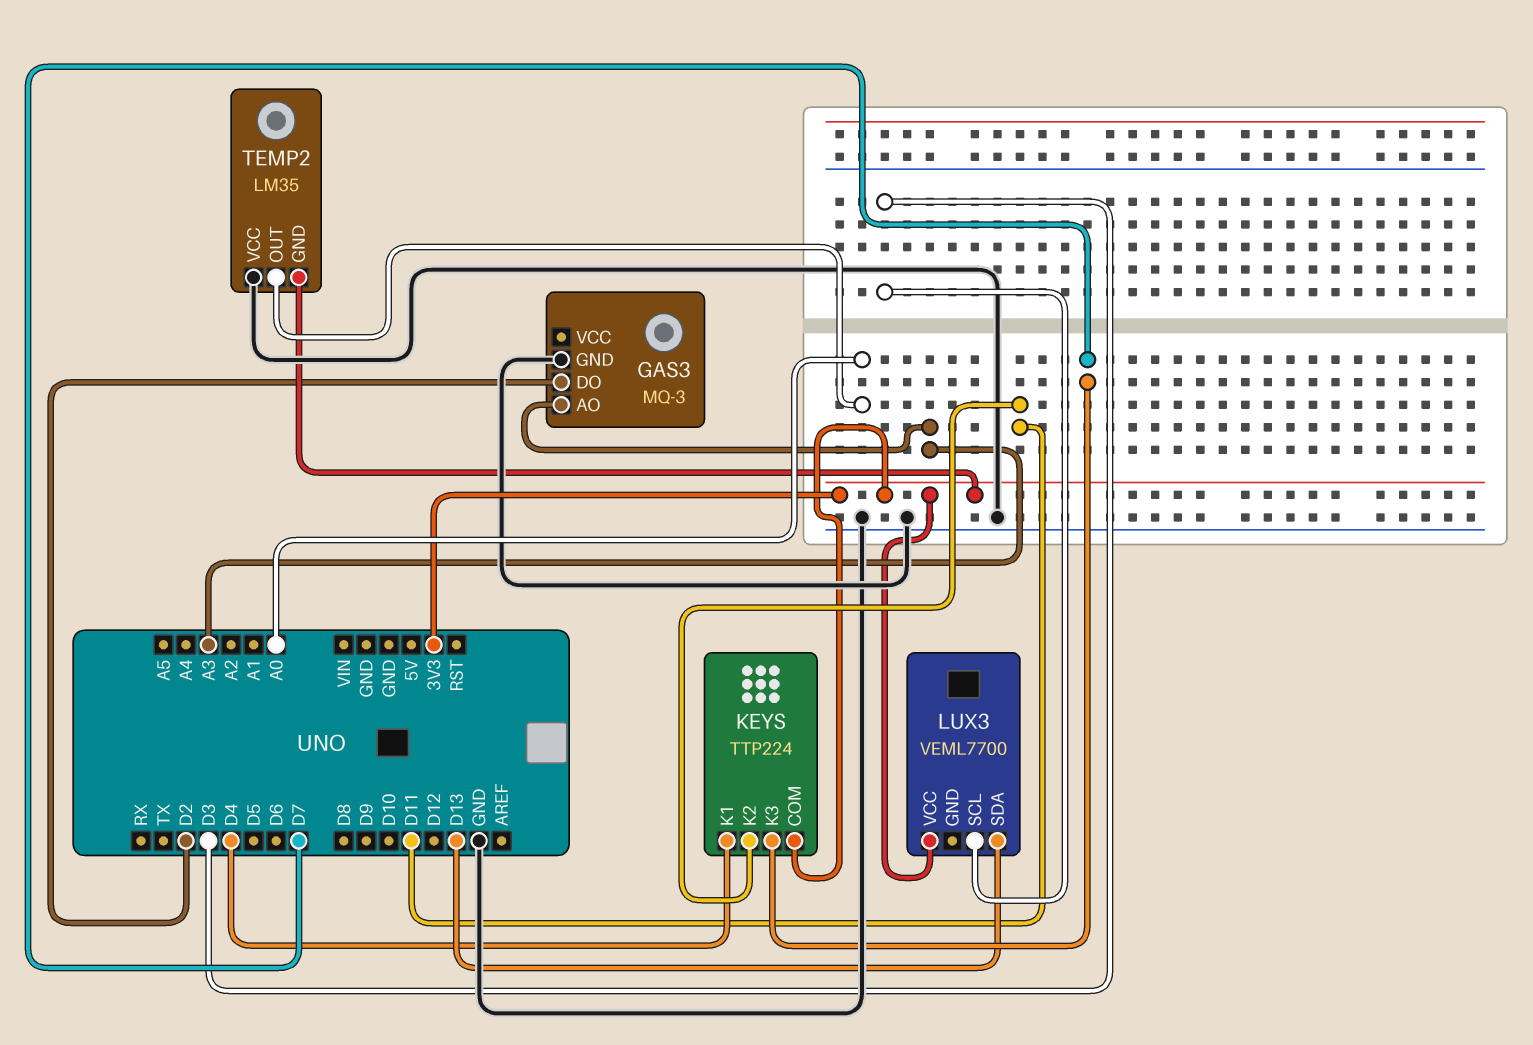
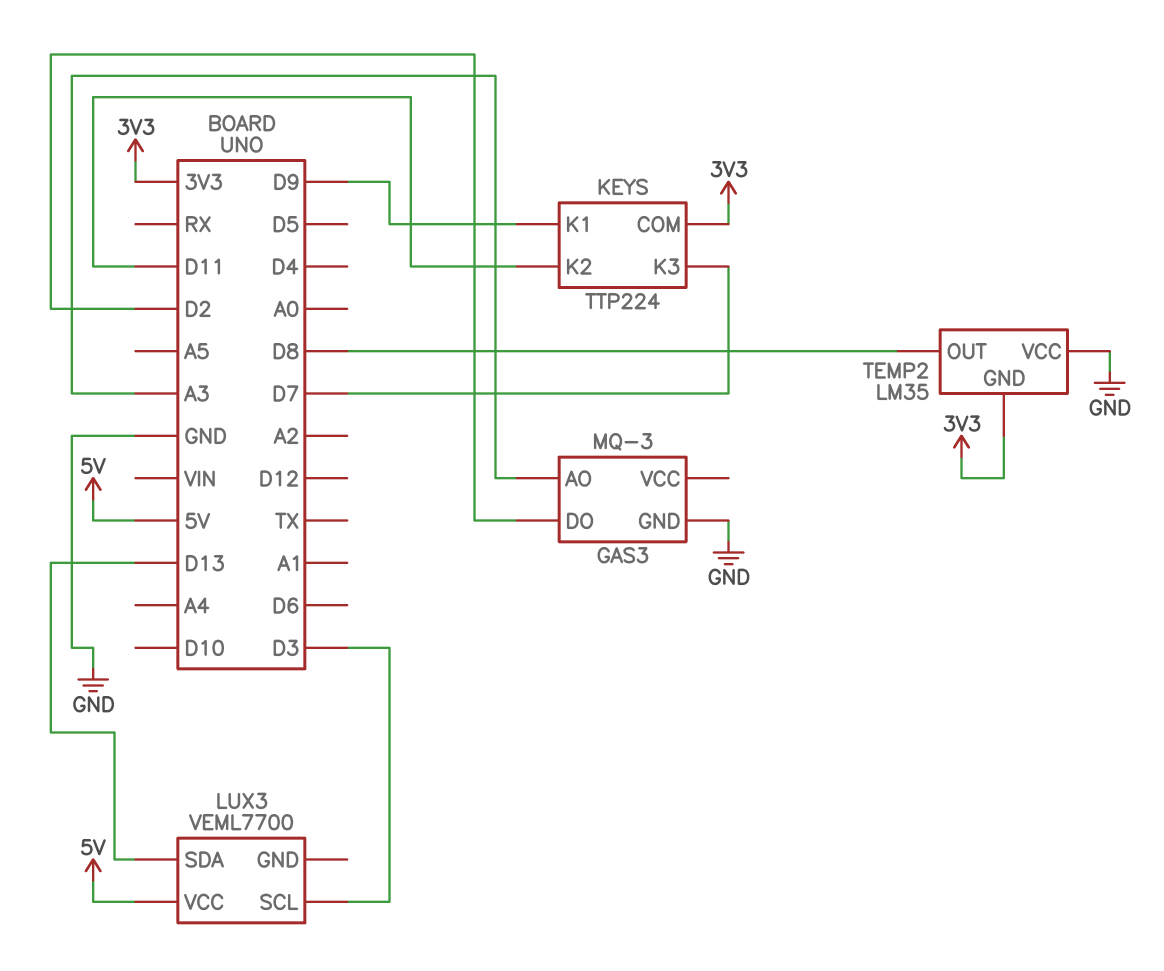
KEYS pin K1: D4 -> D9
LUX3 pin VCC: 3V3 -> 5V
TEMP2 pin OUT: A0 -> D8

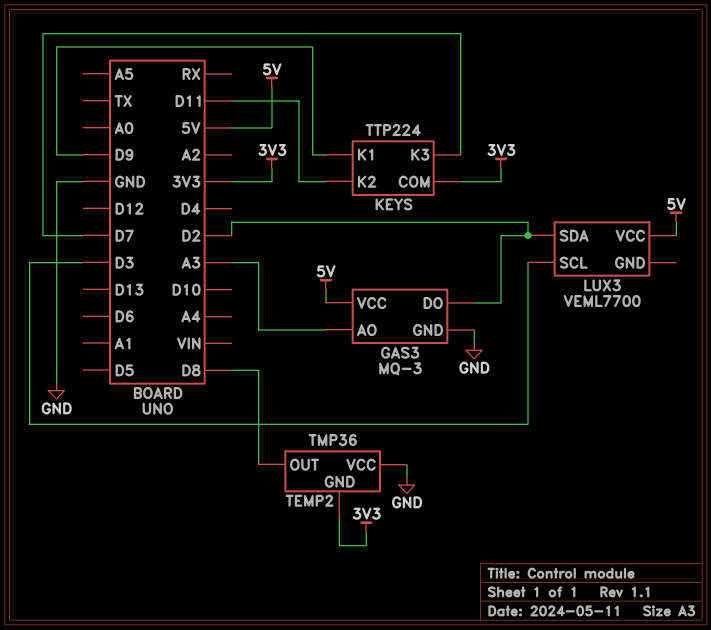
GAS3 pin VCC: none -> 5V
LUX3 pin SDA: D13 -> D2
TEMP2: LM35 -> TMP36

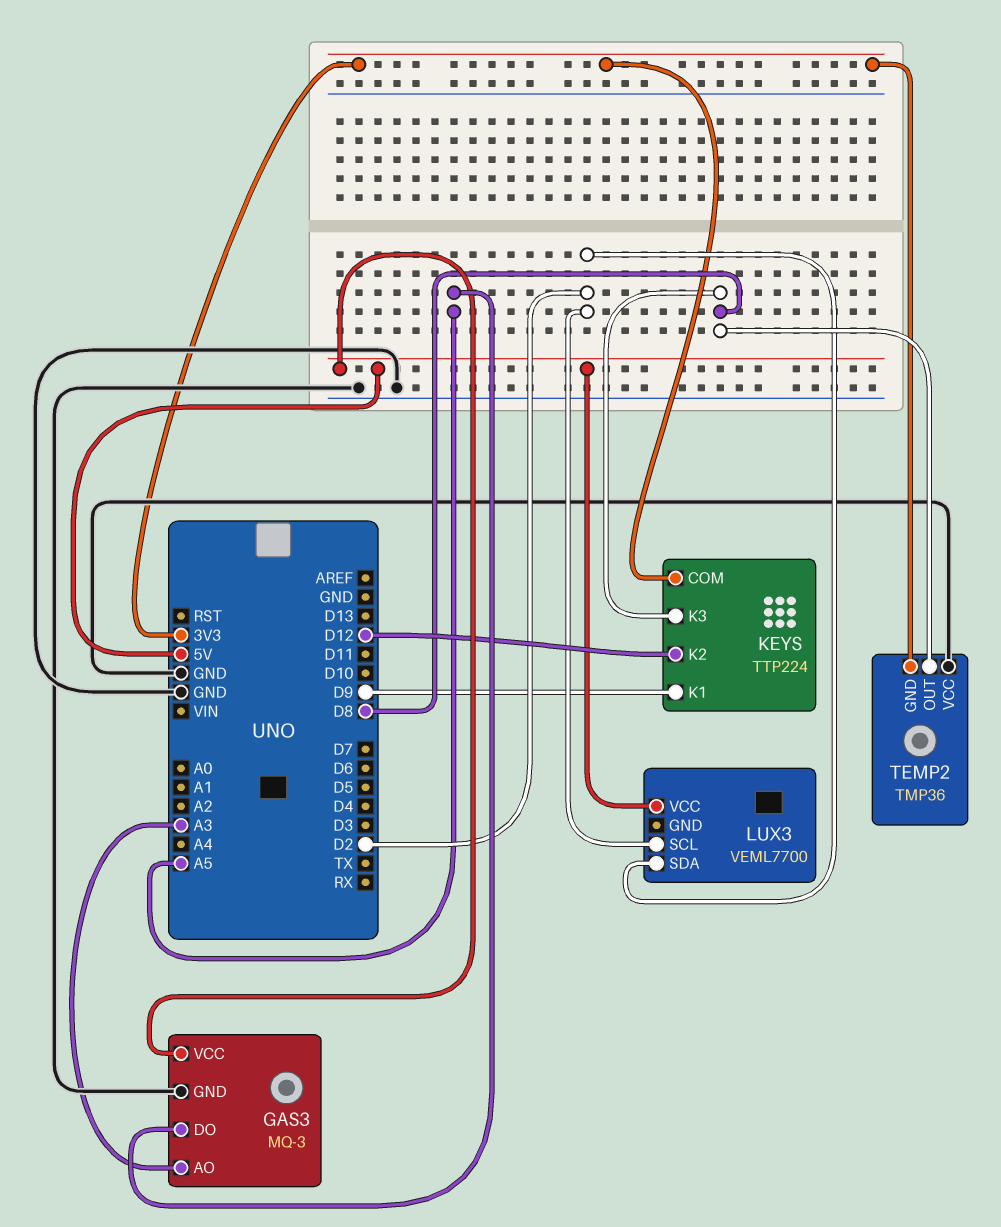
GAS3 pin DO: D2 -> A5
KEYS pin K2: D11 -> D12
KEYS pin K3: D7 -> D8
LUX3 pin SCL: D3 -> D2

